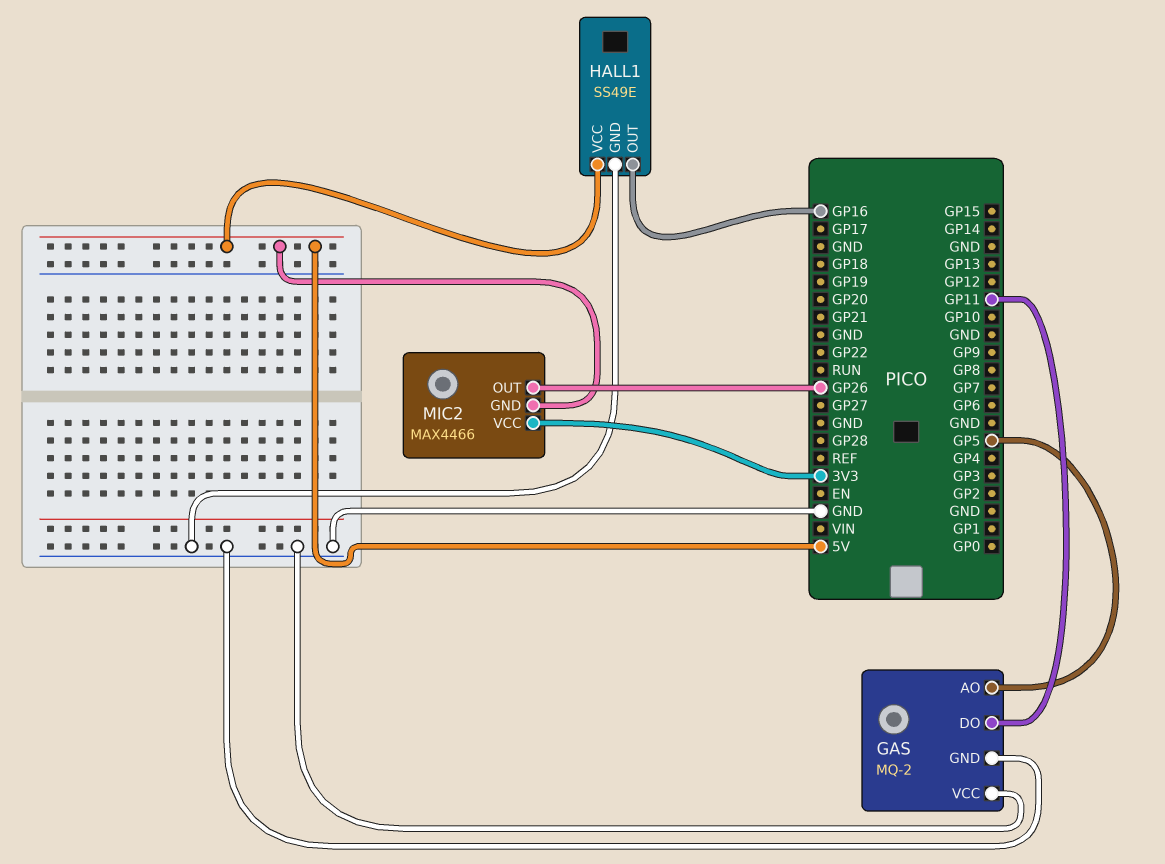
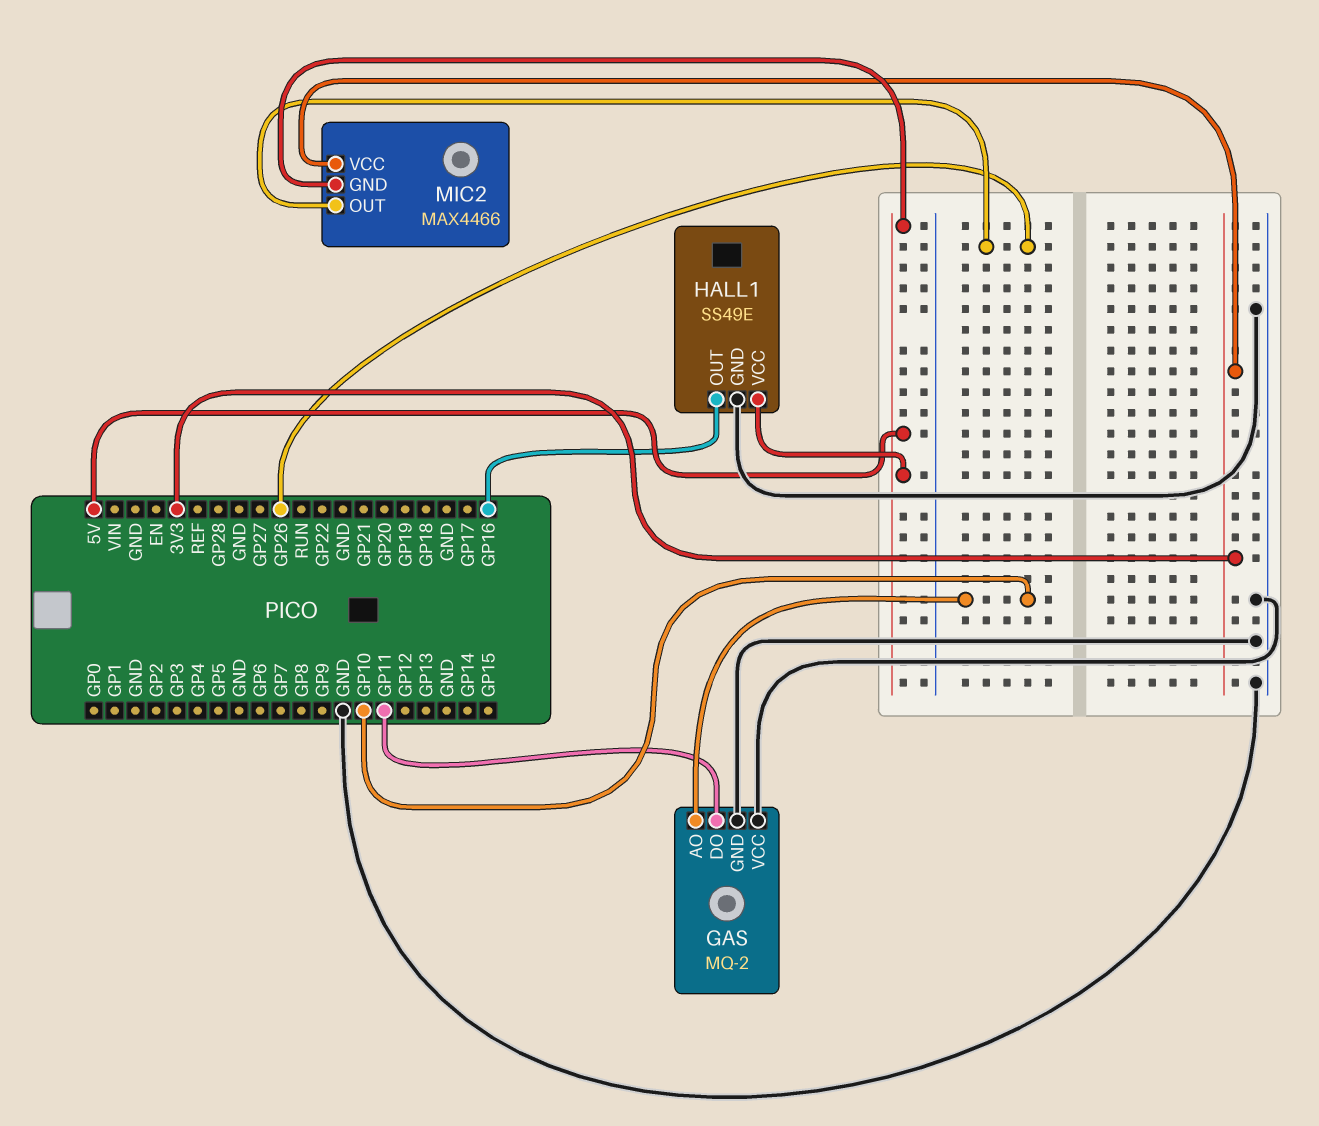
GAS pin AO: GP5 -> GP10

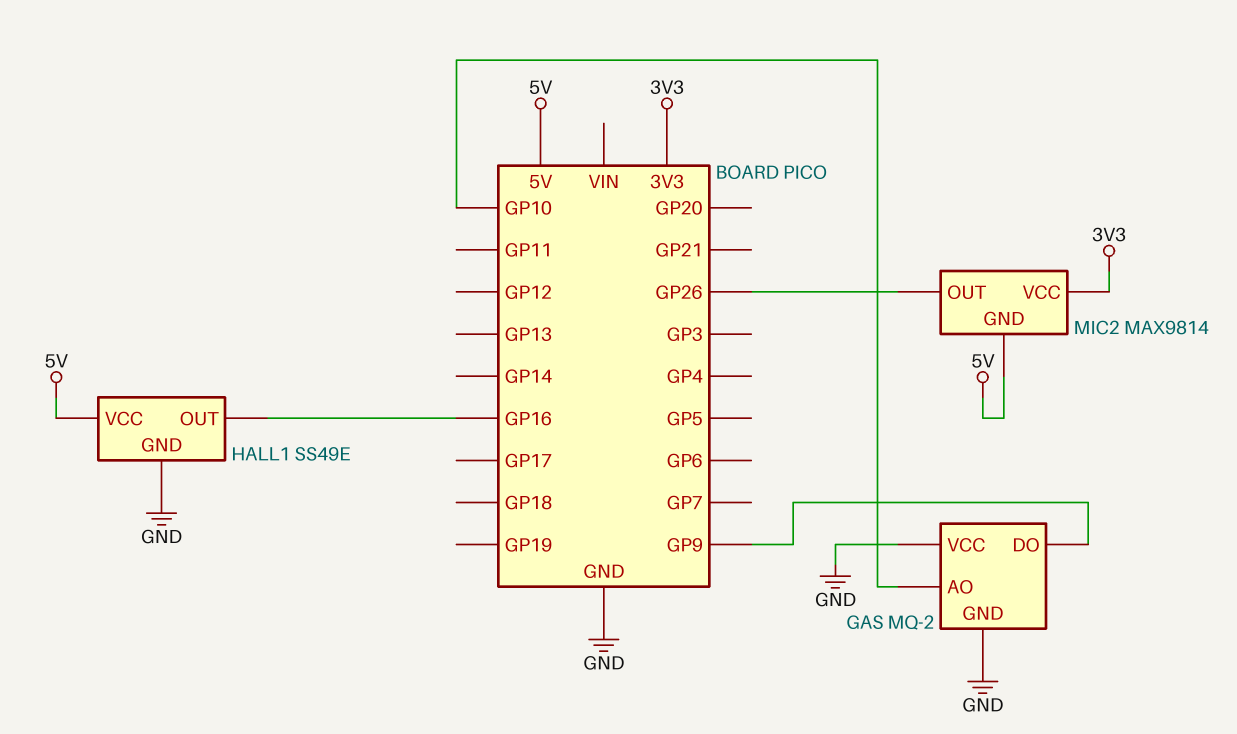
GAS pin DO: GP11 -> GP9
MIC2: MAX4466 -> MAX9814

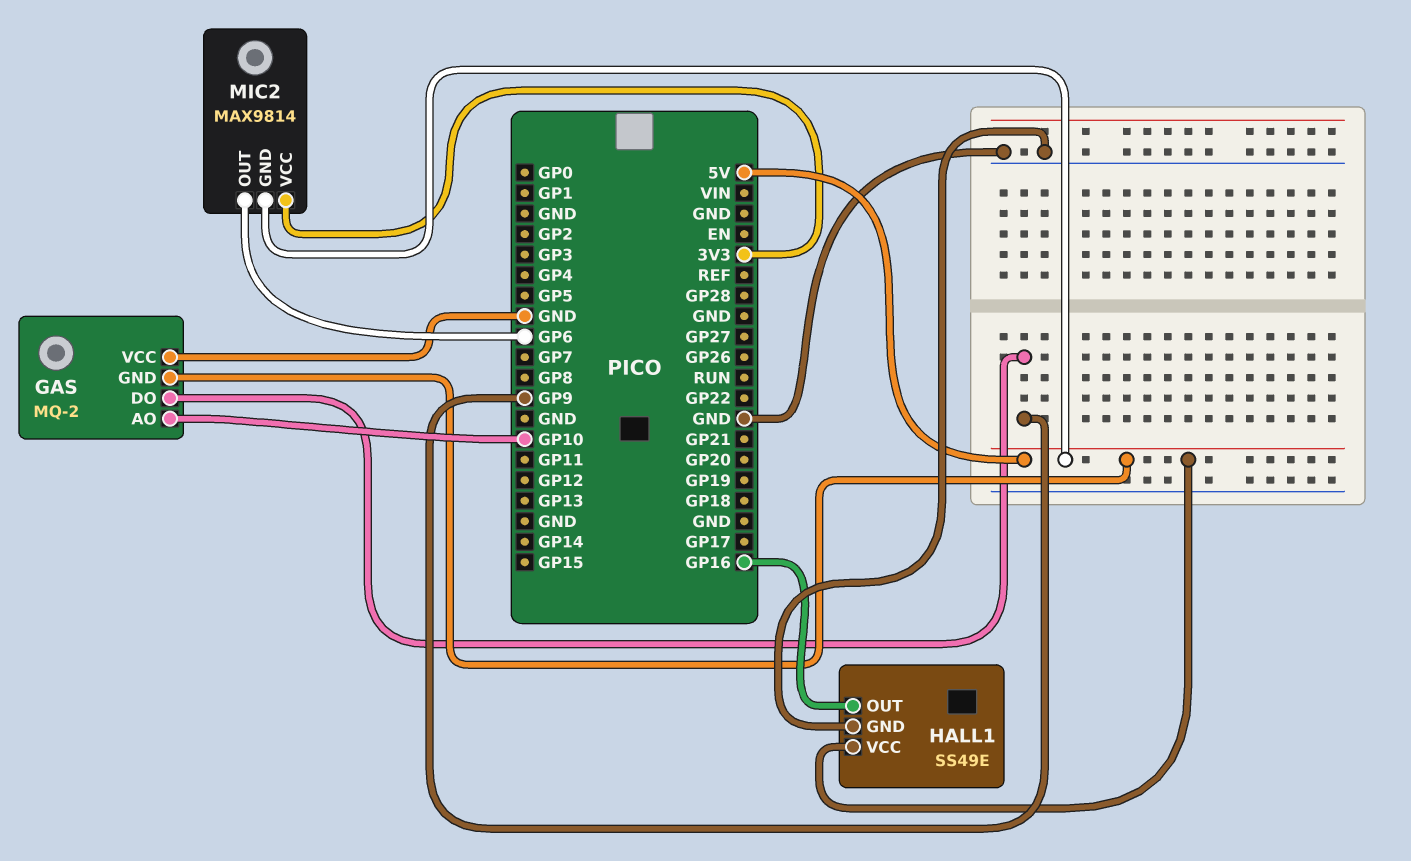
GAS pin GND: GND -> 5V
MIC2 pin OUT: GP26 -> GP6

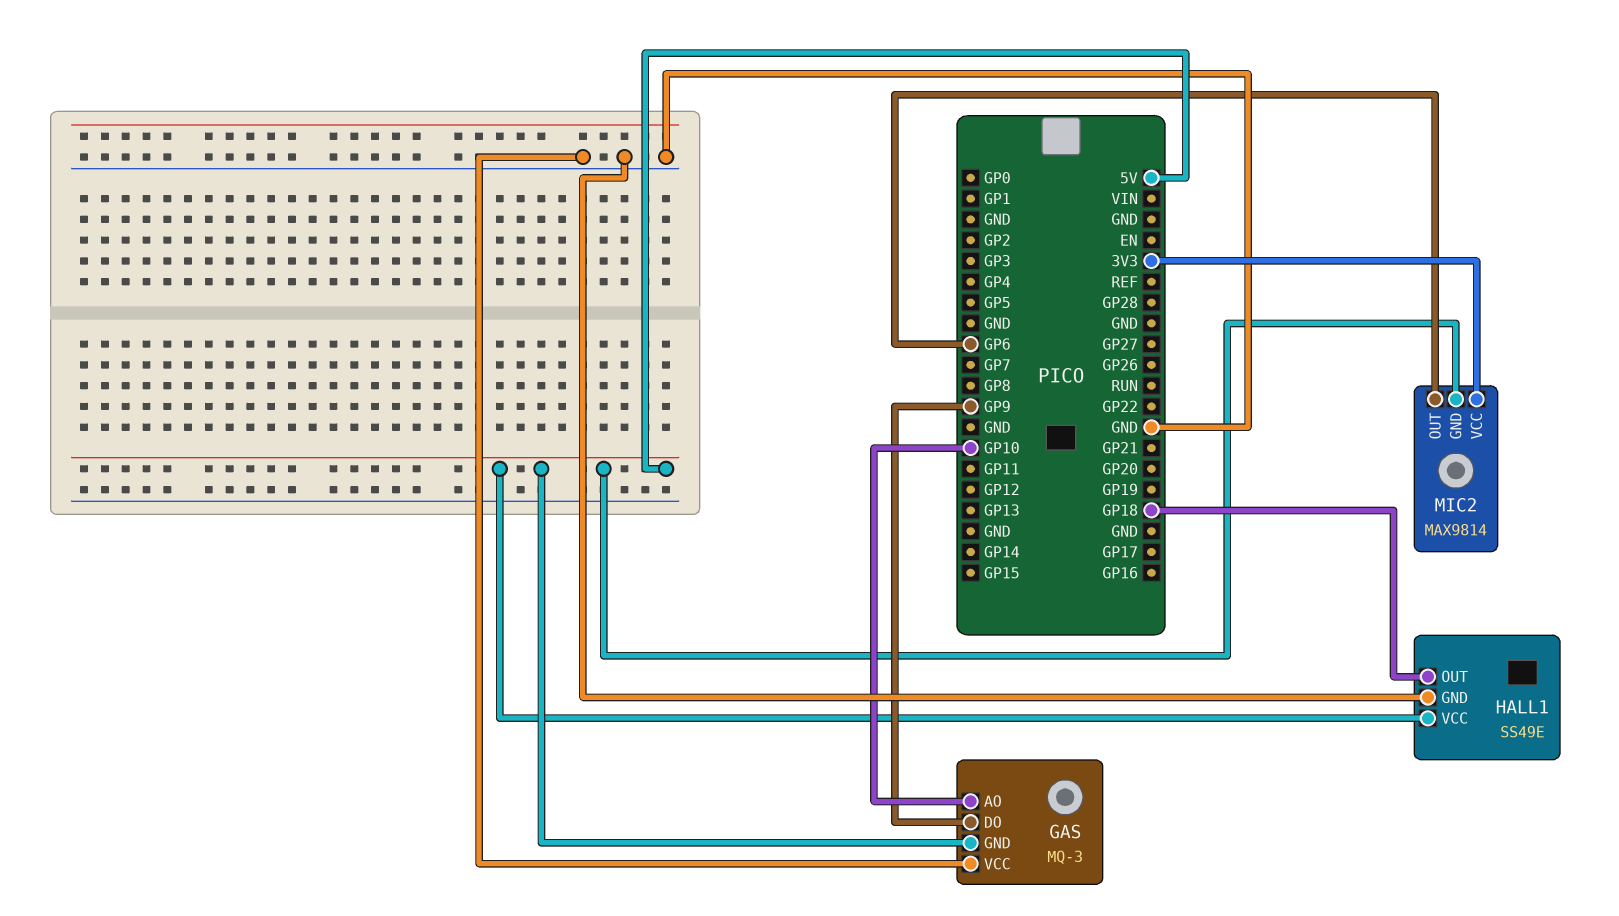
GAS: MQ-2 -> MQ-3
HALL1 pin OUT: GP16 -> GP18

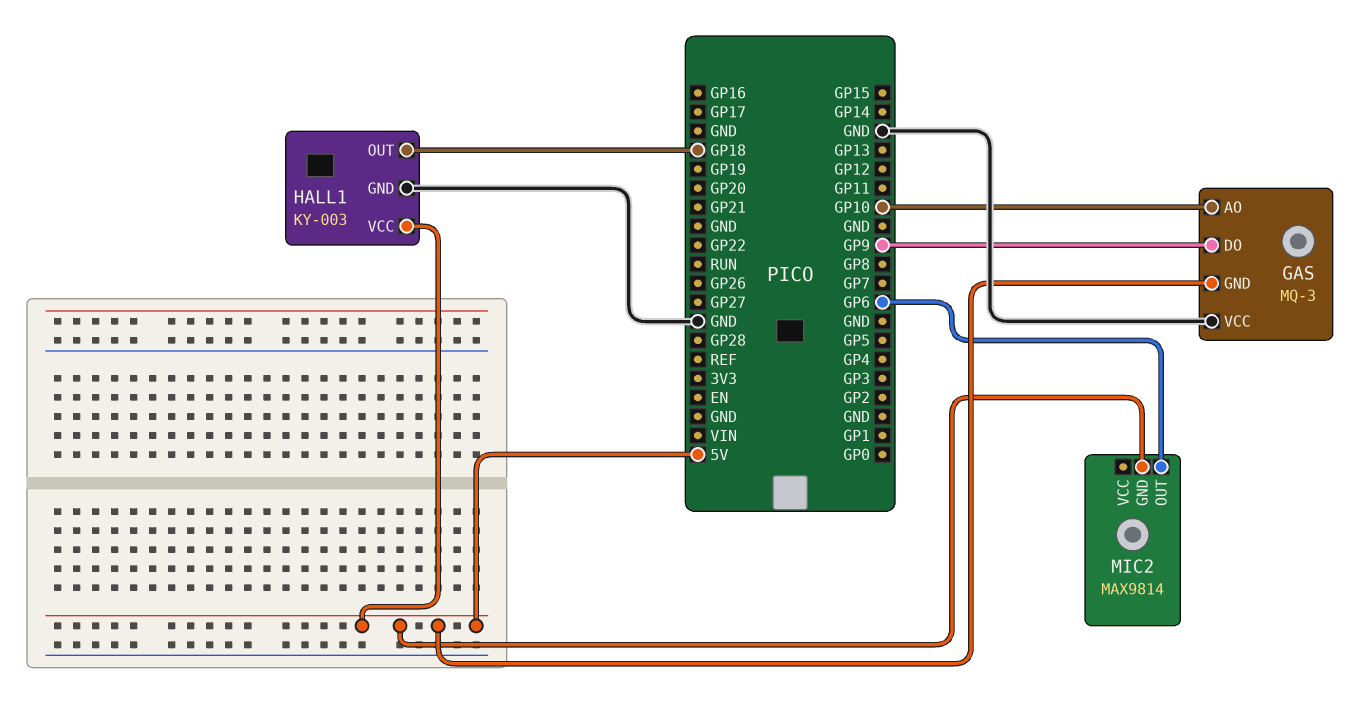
HALL1: SS49E -> KY-003
MIC2 pin VCC: 3V3 -> none

